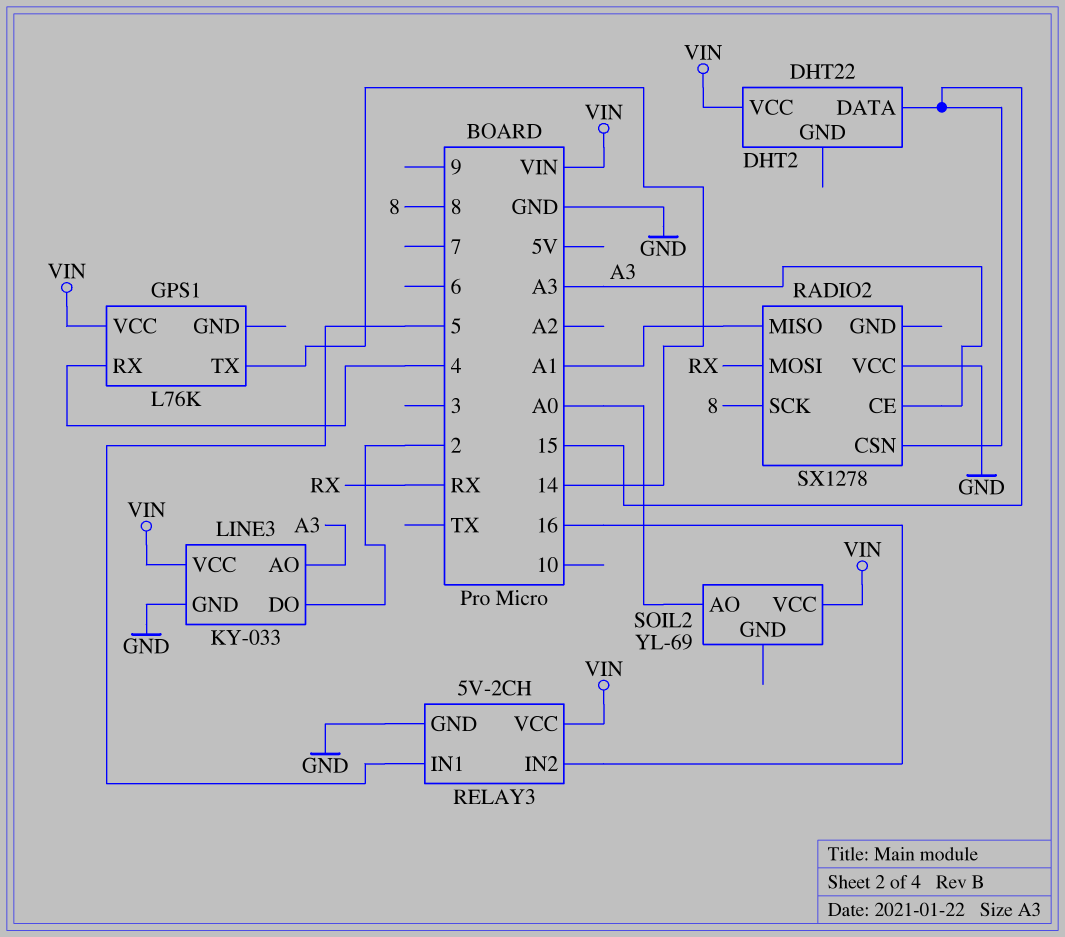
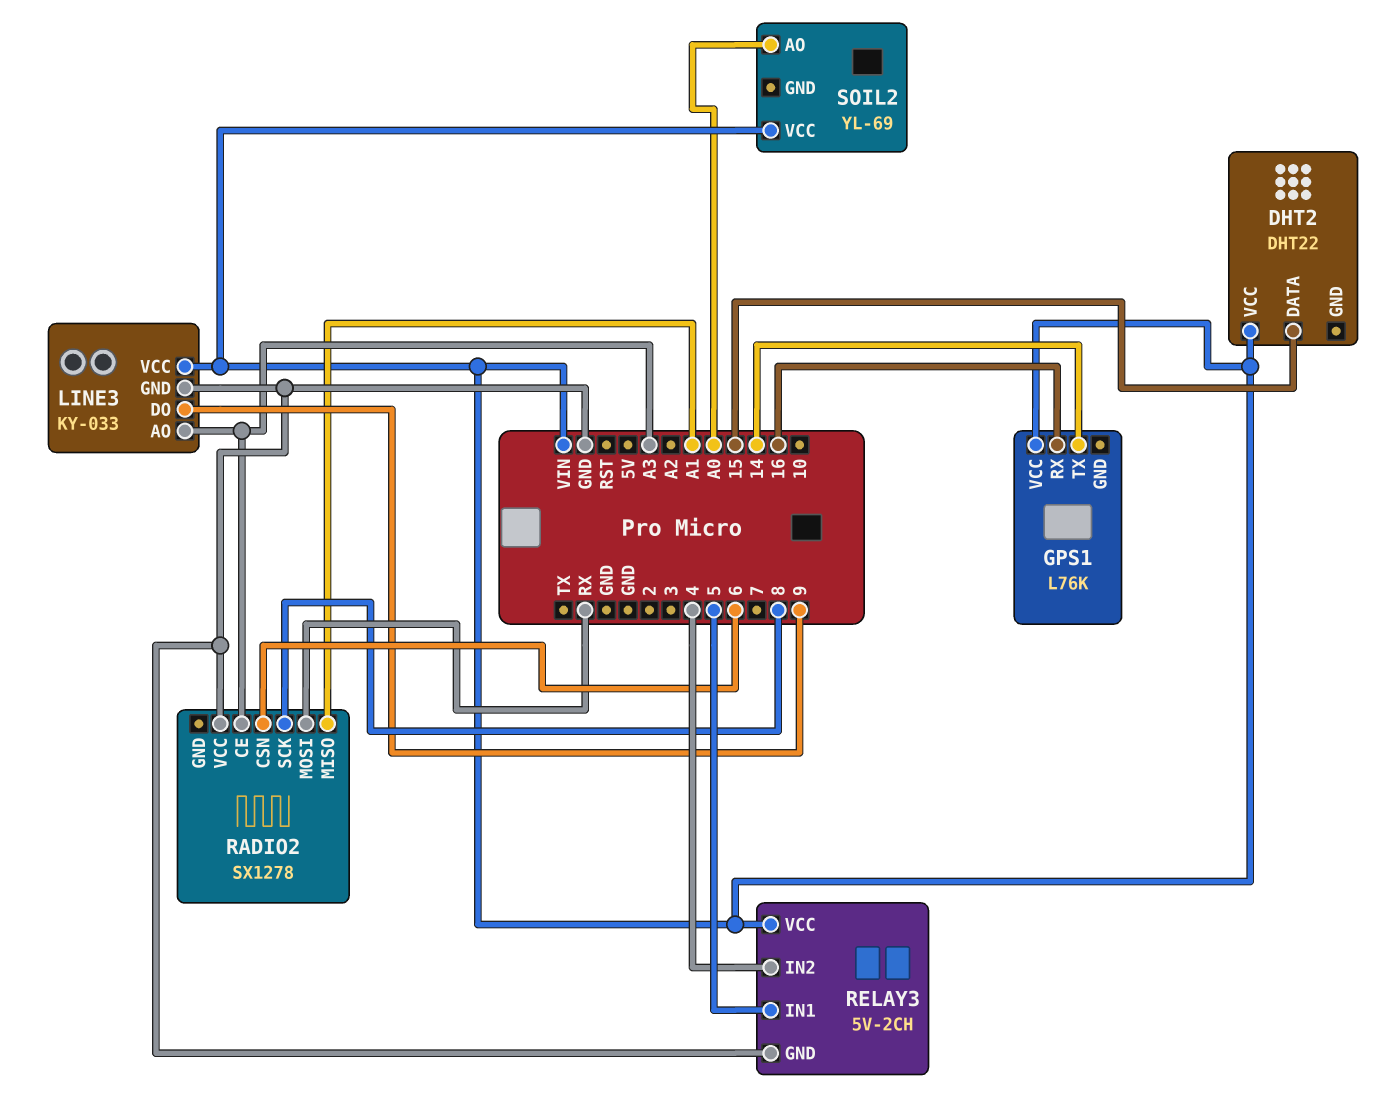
GPS1 pin RX: 4 -> 16
LINE3 pin DO: 2 -> 9
RADIO2 pin CSN: 15 -> 6
RELAY3 pin IN2: 16 -> 4

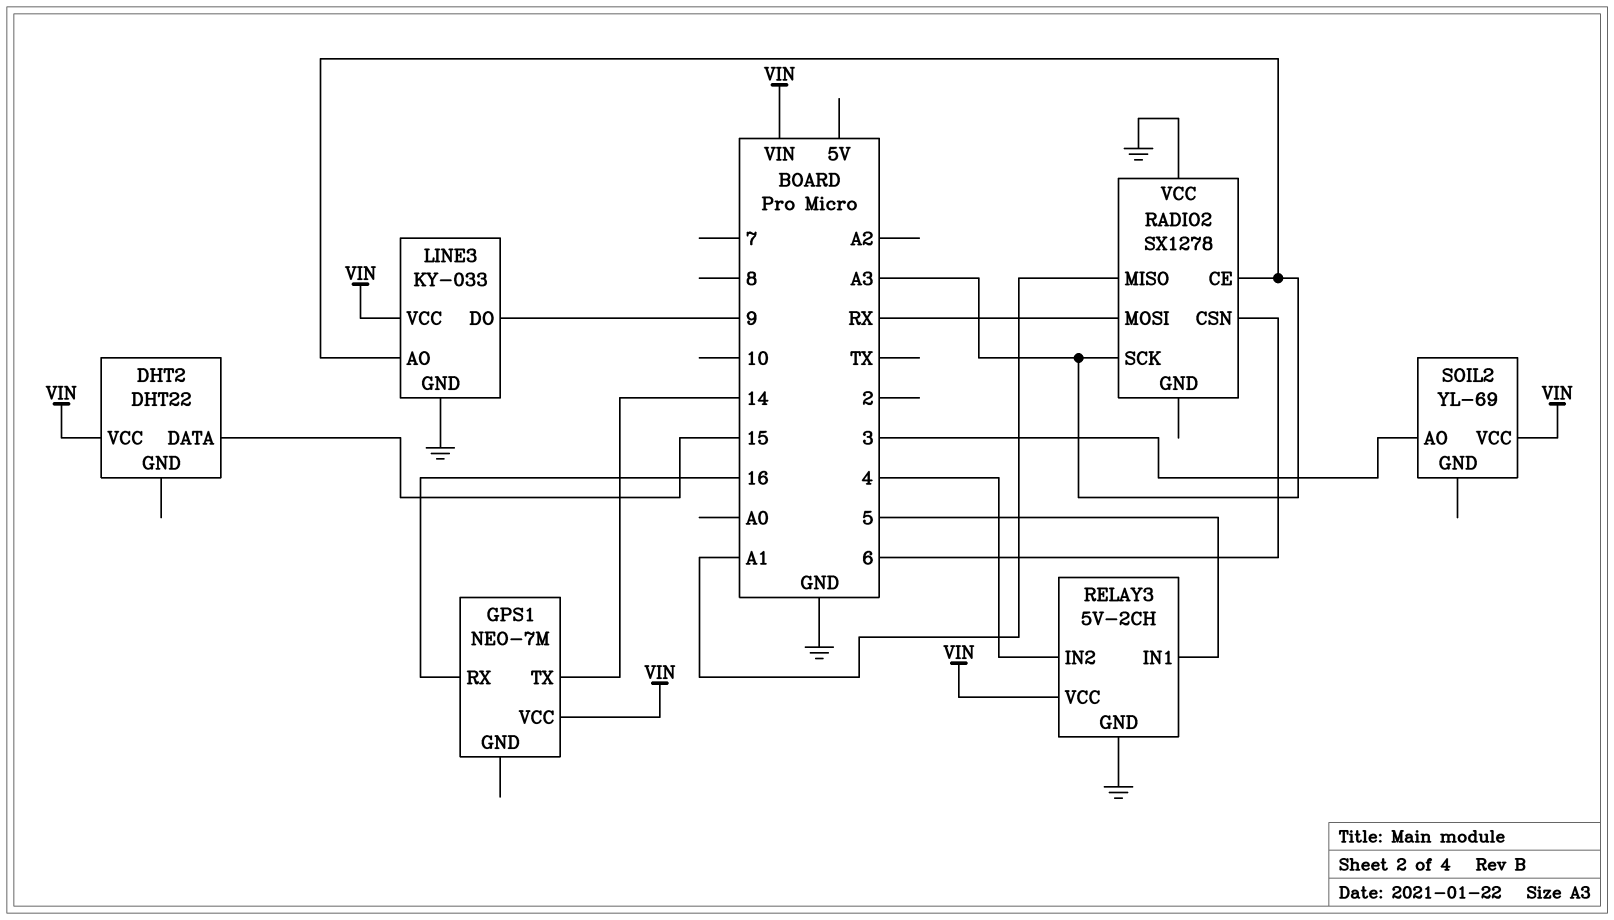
GPS1: L76K -> NEO-7M
RADIO2 pin SCK: 8 -> A3
SOIL2 pin AO: A0 -> 3

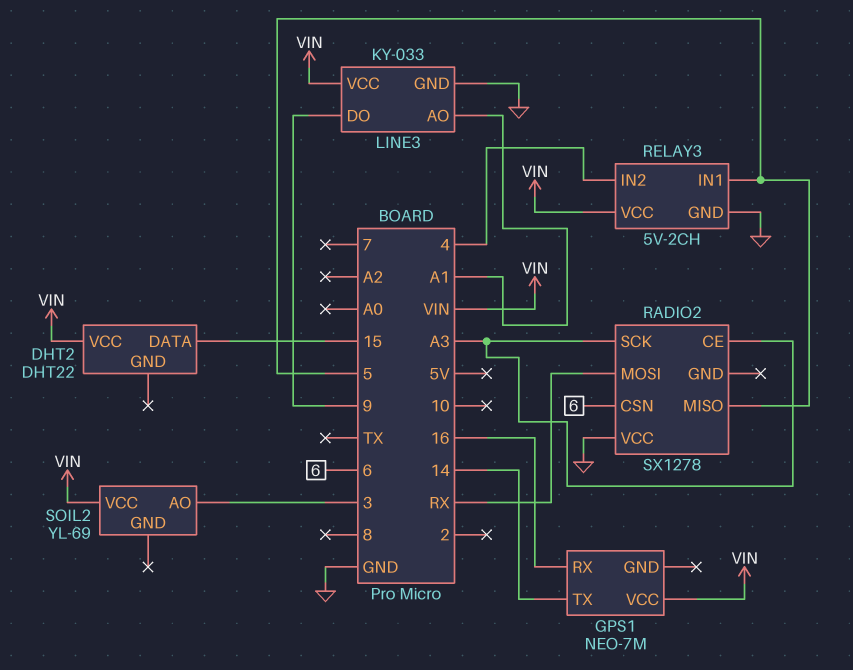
LINE3 pin AO: A3 -> A1
RADIO2 pin MISO: A1 -> 5

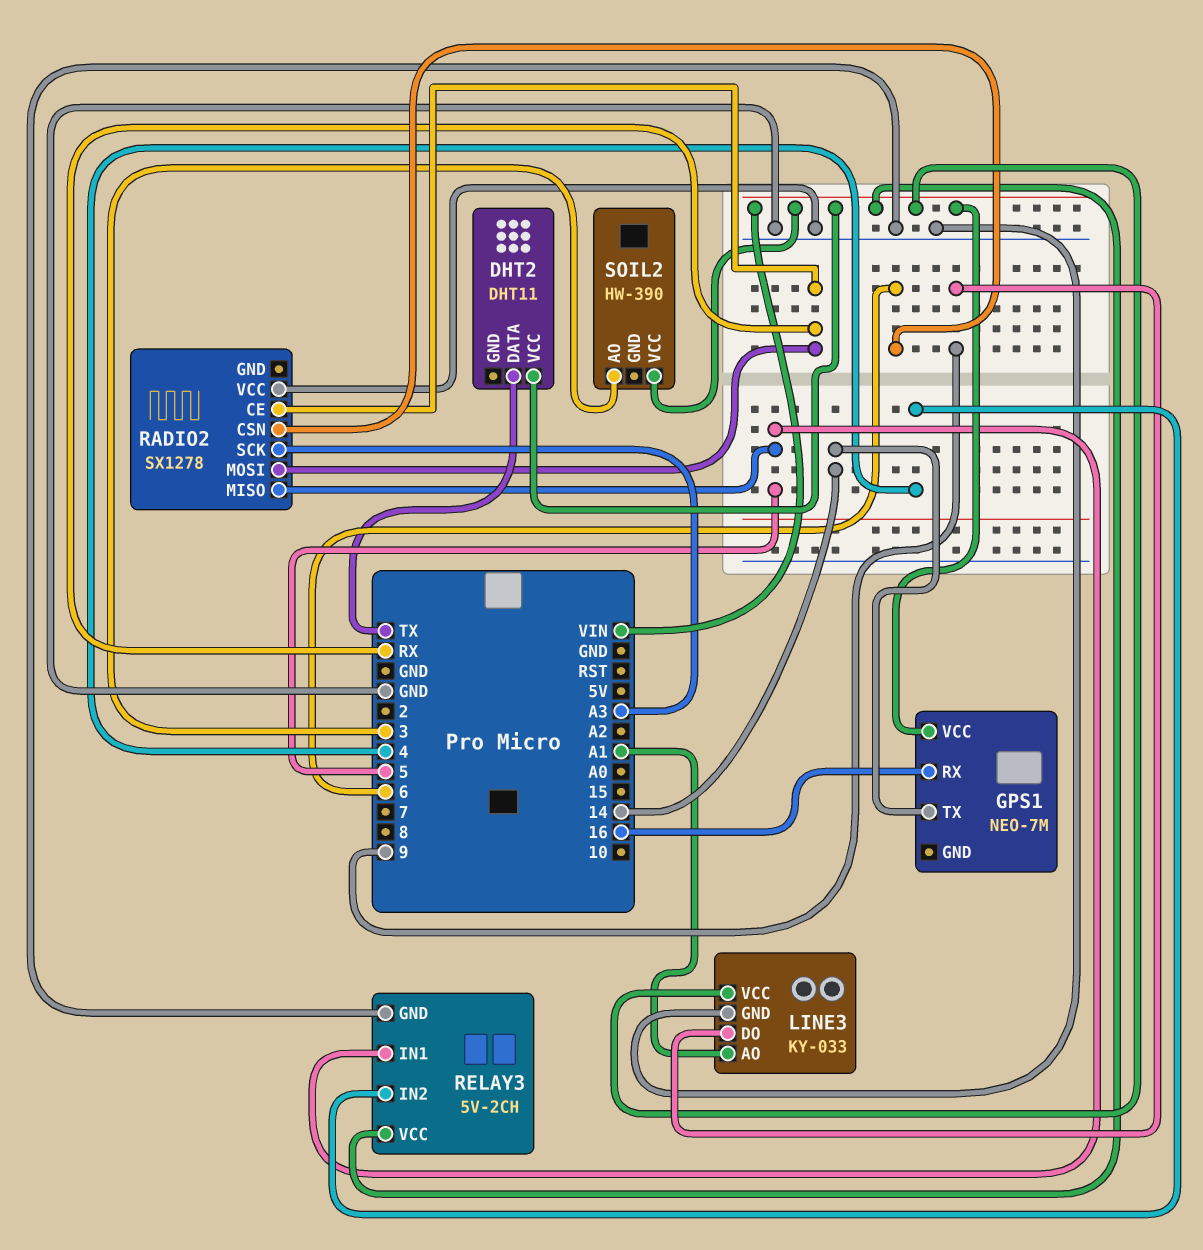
DHT2: DHT22 -> DHT11
DHT2 pin DATA: 15 -> TX
RADIO2 pin CE: A3 -> RX
SOIL2: YL-69 -> HW-390

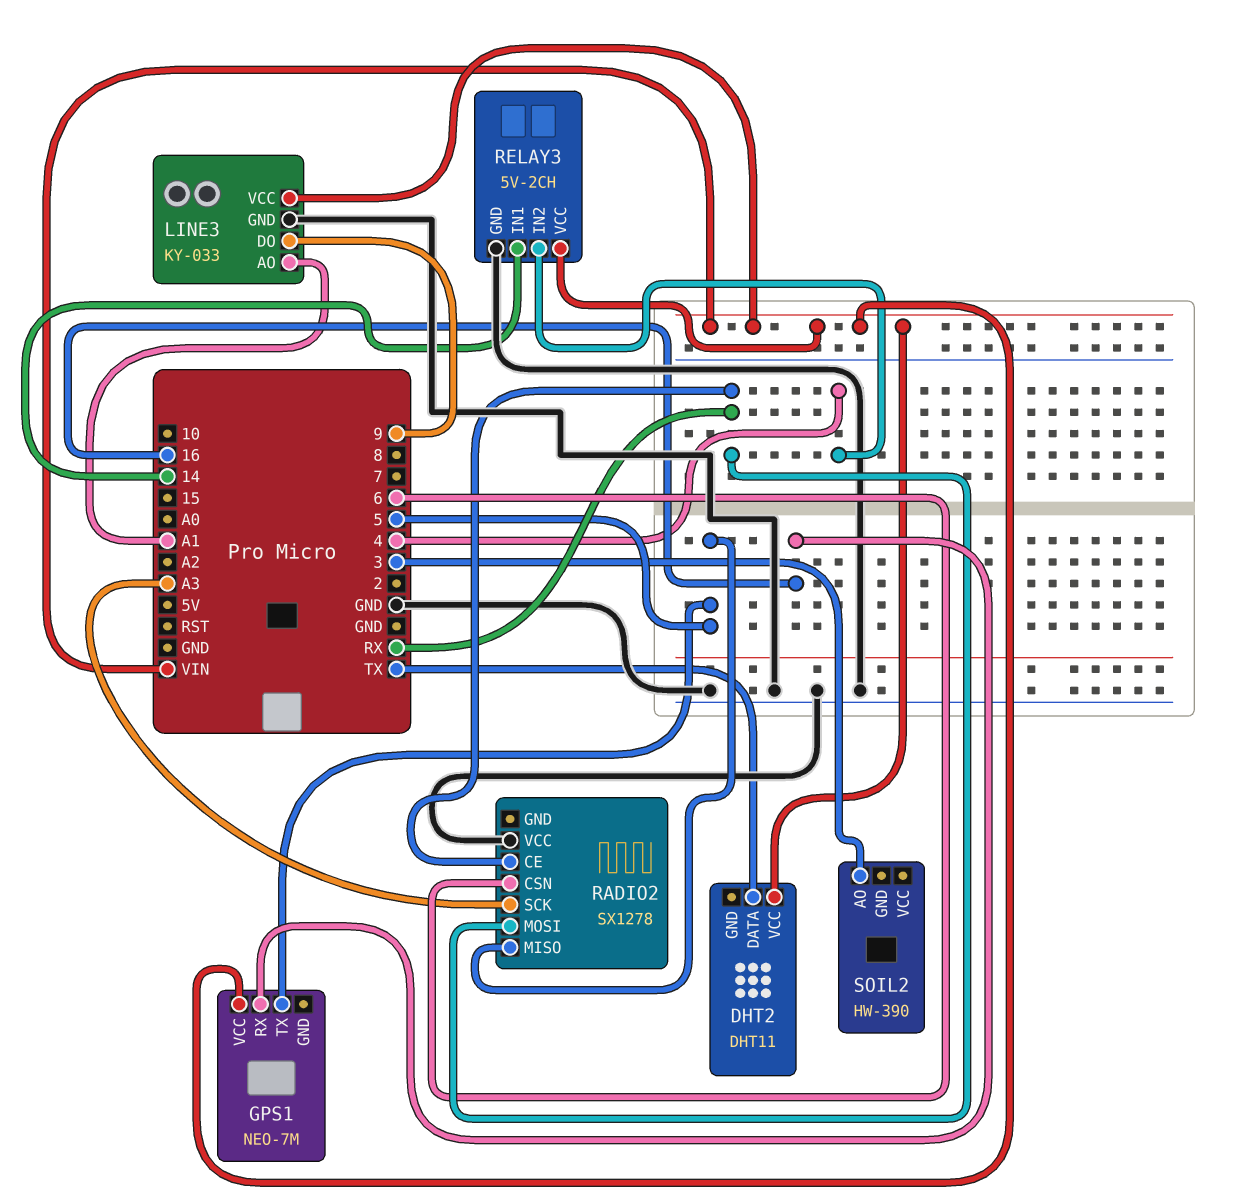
GPS1 pin TX: 14 -> 5
RELAY3 pin IN1: 5 -> 14
SOIL2 pin VCC: VIN -> none

